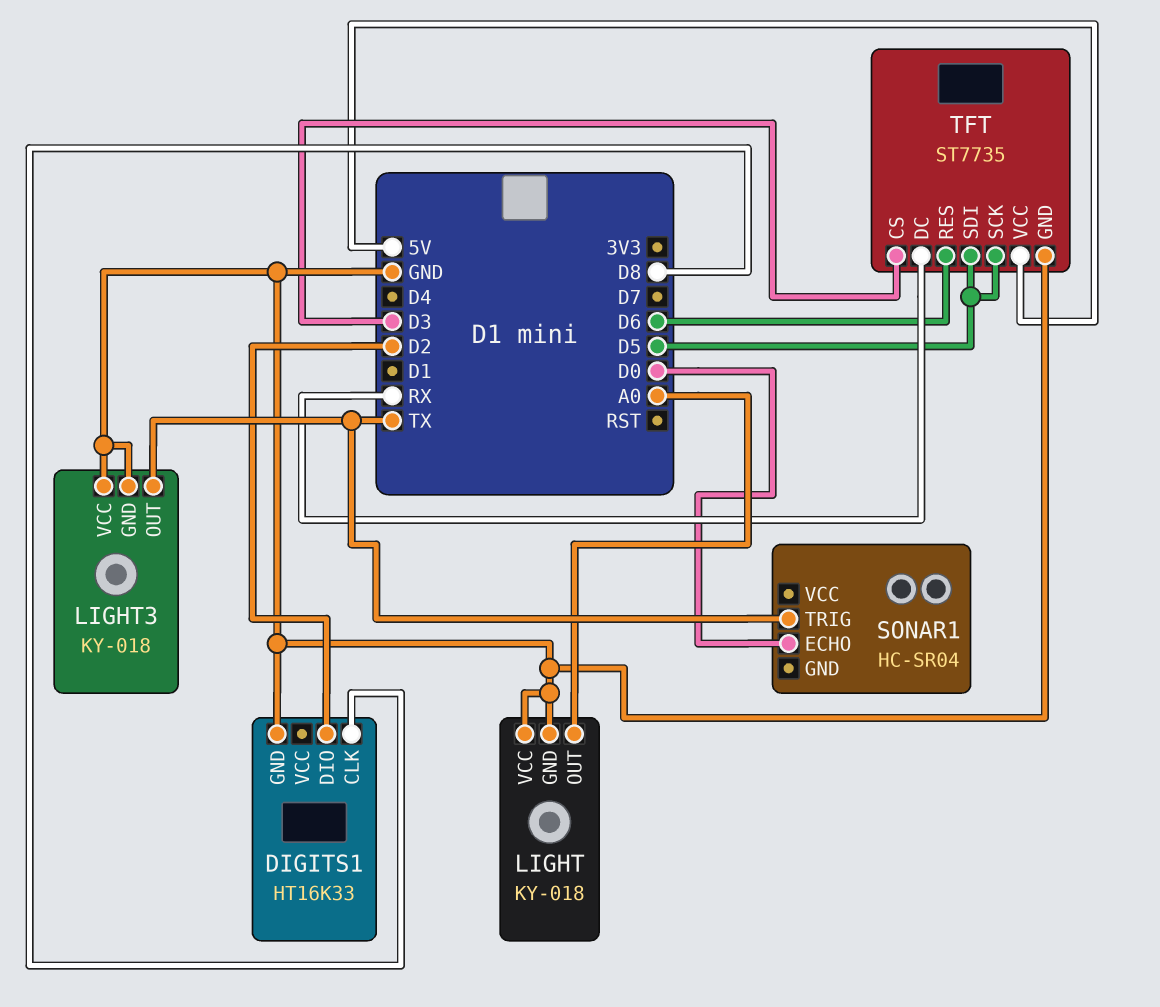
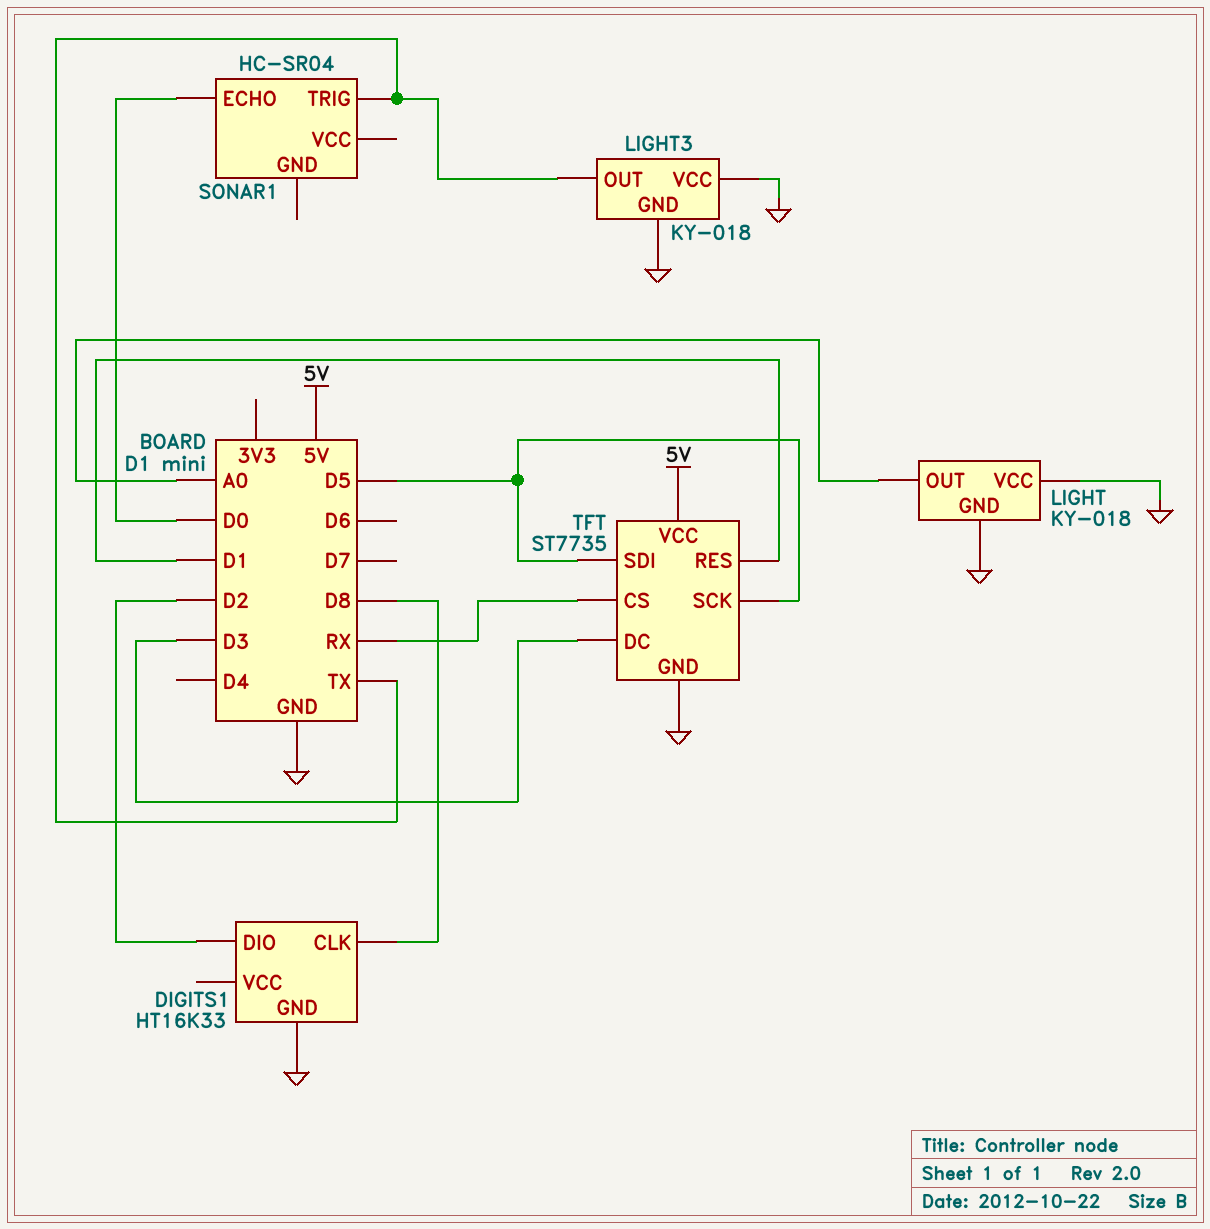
TFT pin CS: D3 -> RX
TFT pin DC: RX -> D3
TFT pin RES: D6 -> D1

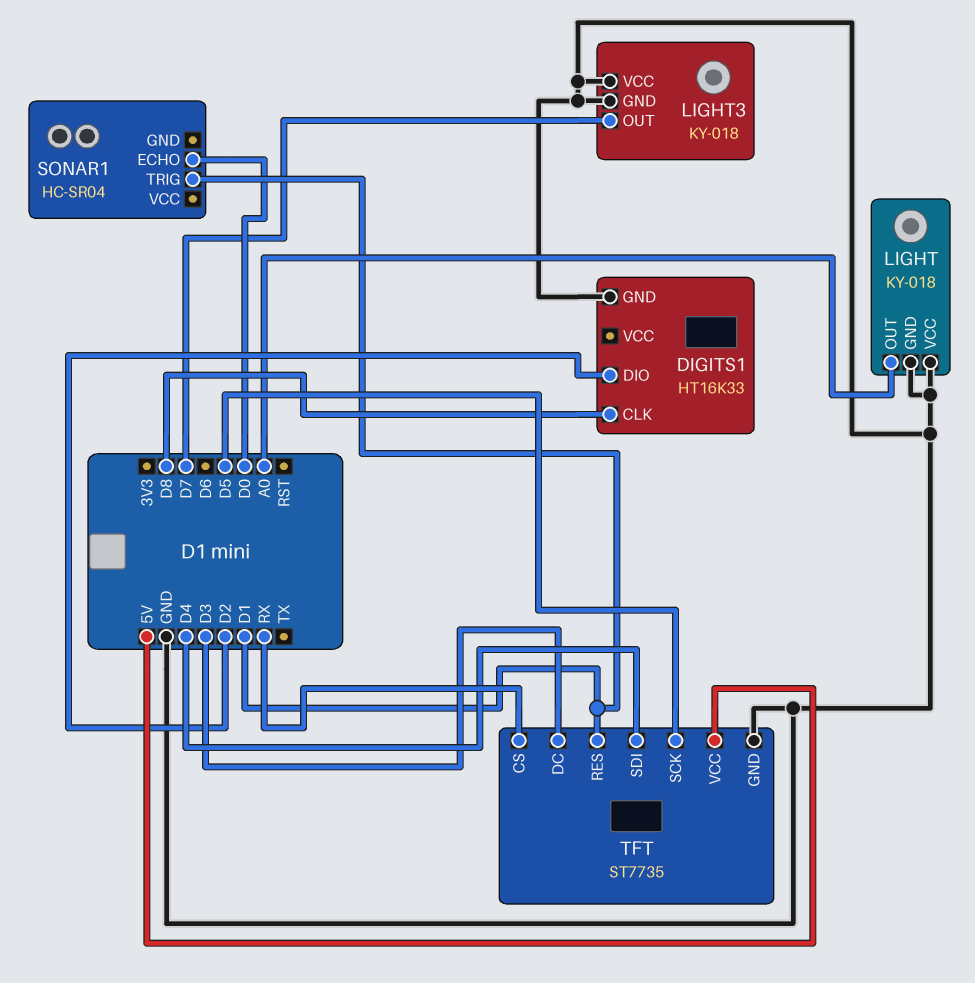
LIGHT3 pin OUT: TX -> D7
SONAR1 pin TRIG: TX -> D1
TFT pin SDI: D5 -> D4

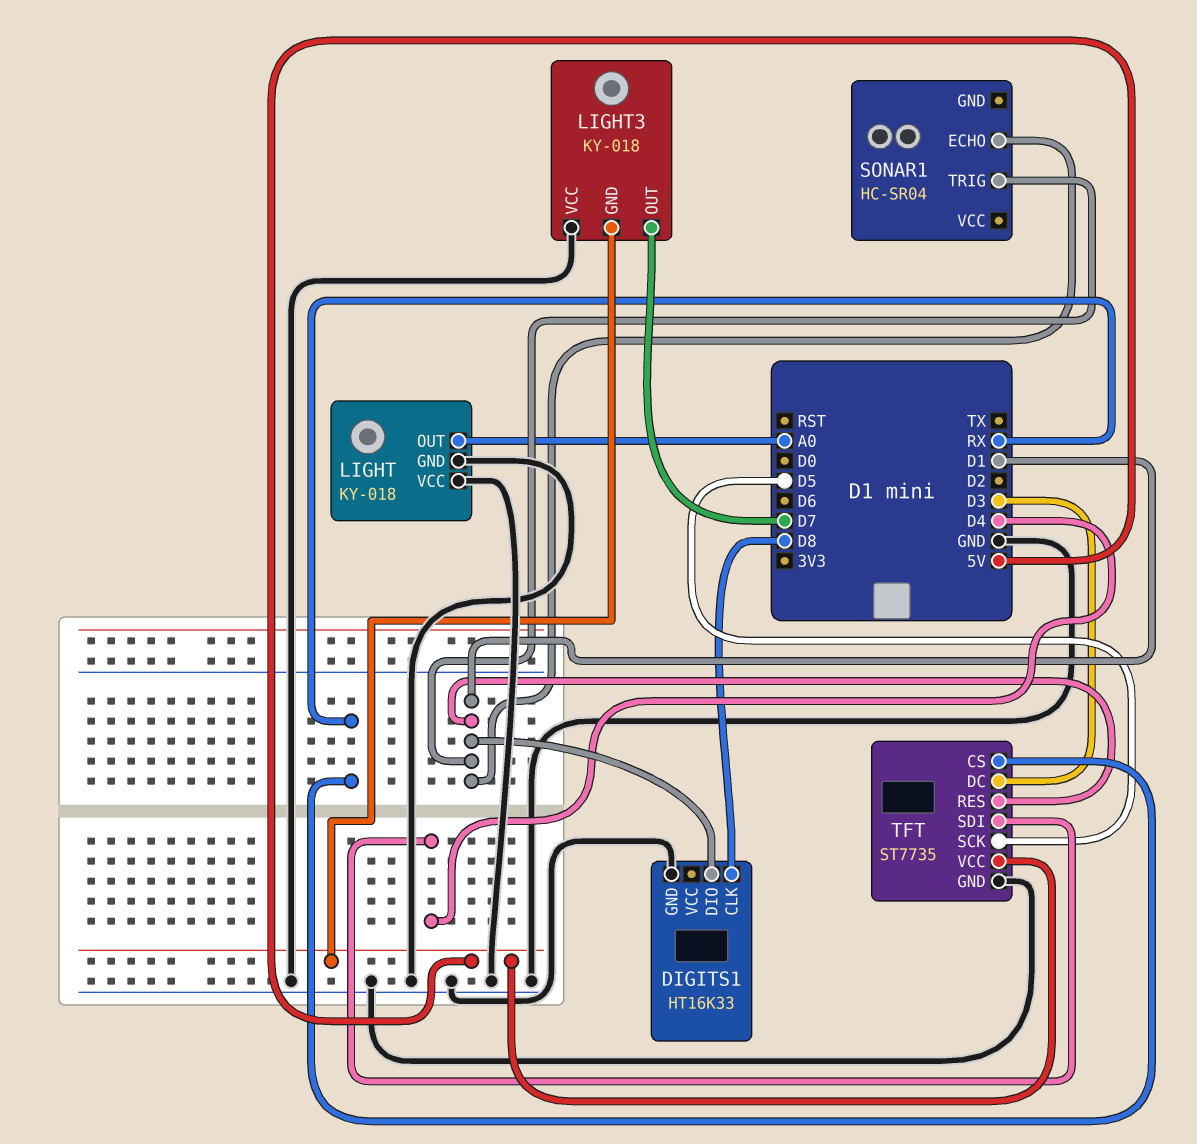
DIGITS1 pin DIO: D2 -> D1
LIGHT3 pin GND: GND -> 5V
SONAR1 pin ECHO: D0 -> D1

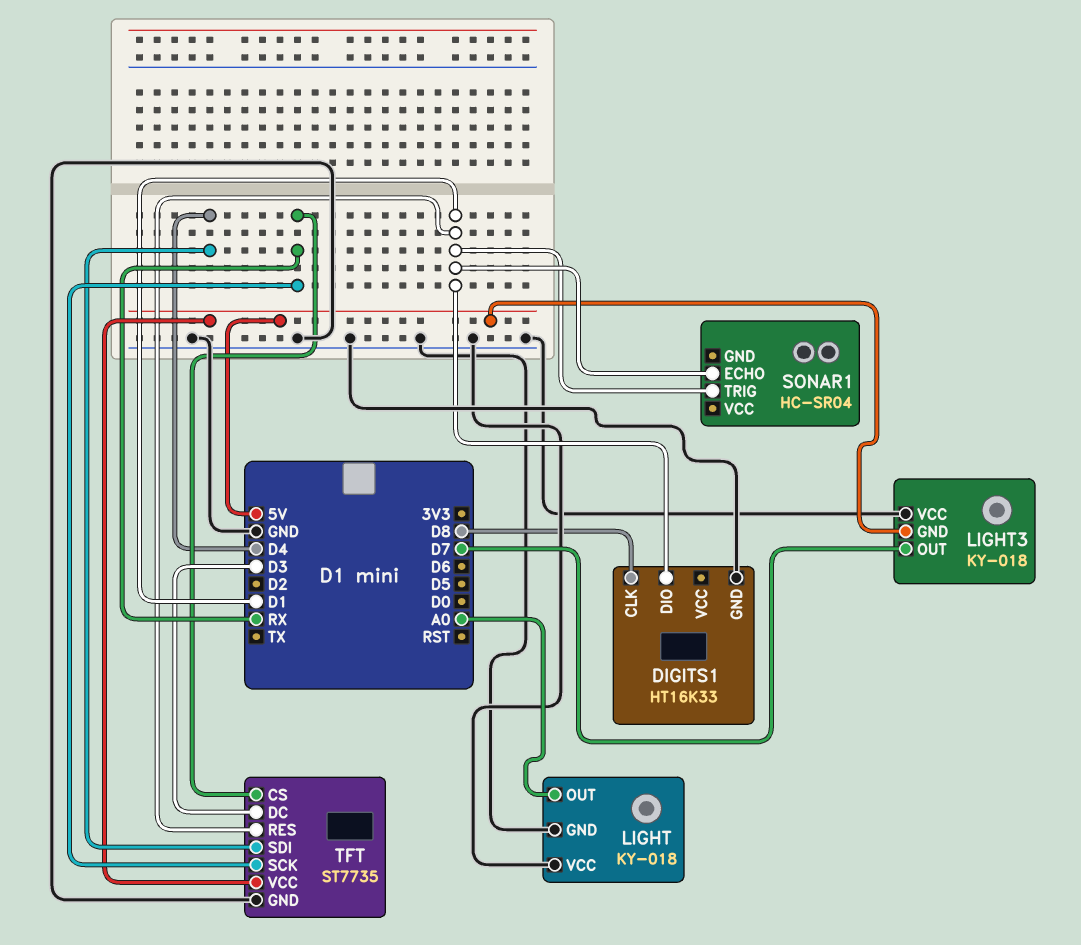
TFT pin SCK: D5 -> RX

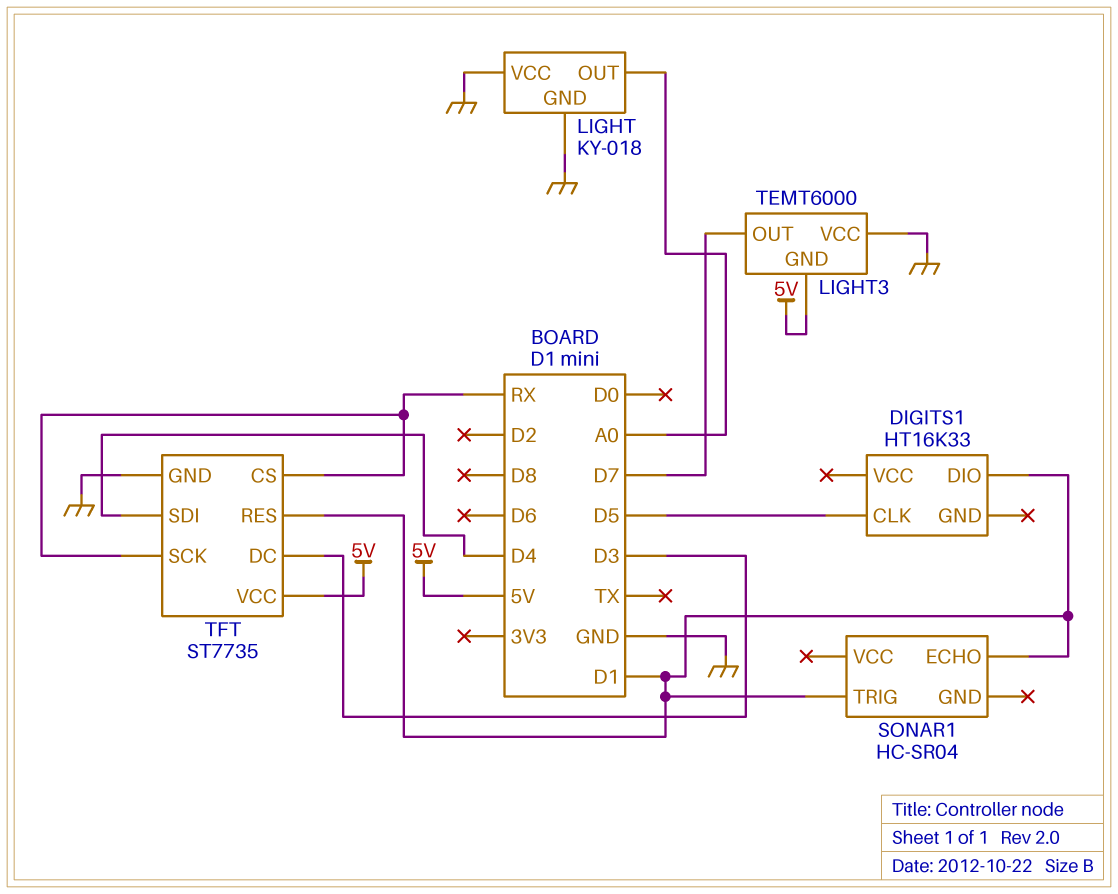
DIGITS1 pin CLK: D8 -> D5
DIGITS1 pin GND: GND -> none
LIGHT3: KY-018 -> TEMT6000

